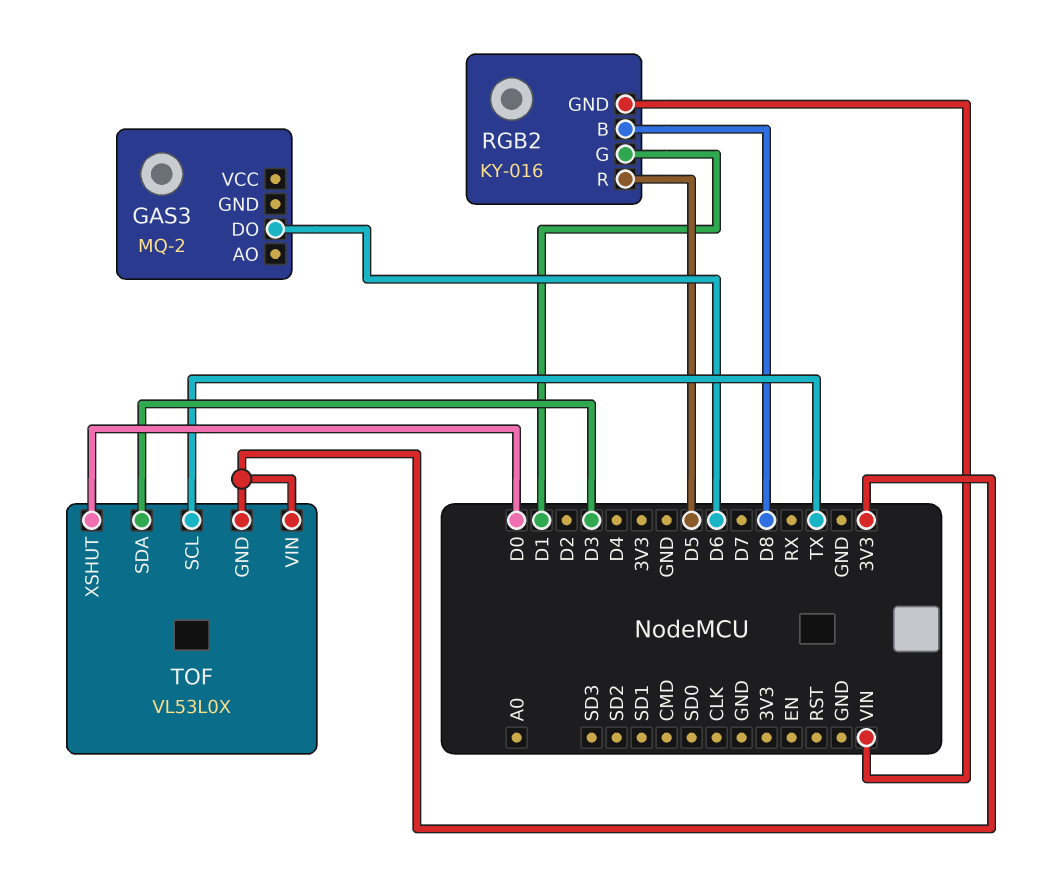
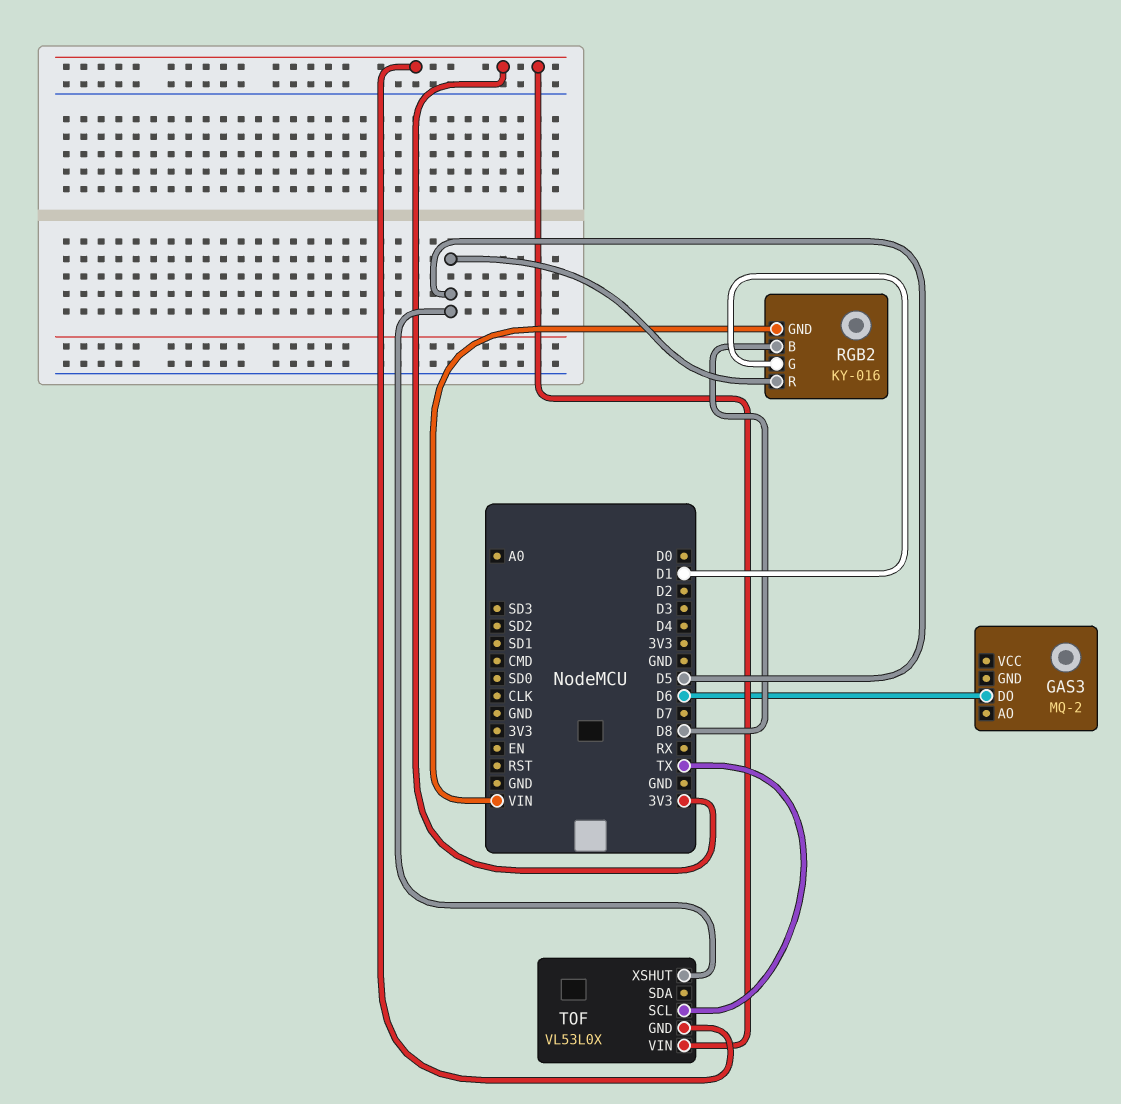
TOF pin SDA: D3 -> none
TOF pin XSHUT: D0 -> D5

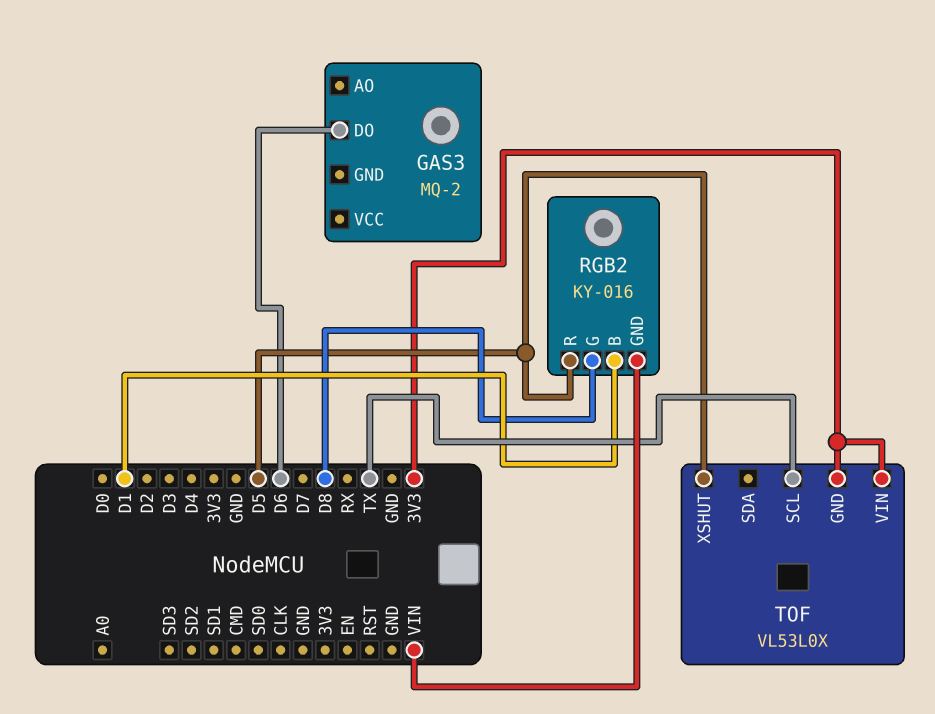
RGB2 pin B: D8 -> D1
RGB2 pin G: D1 -> D8

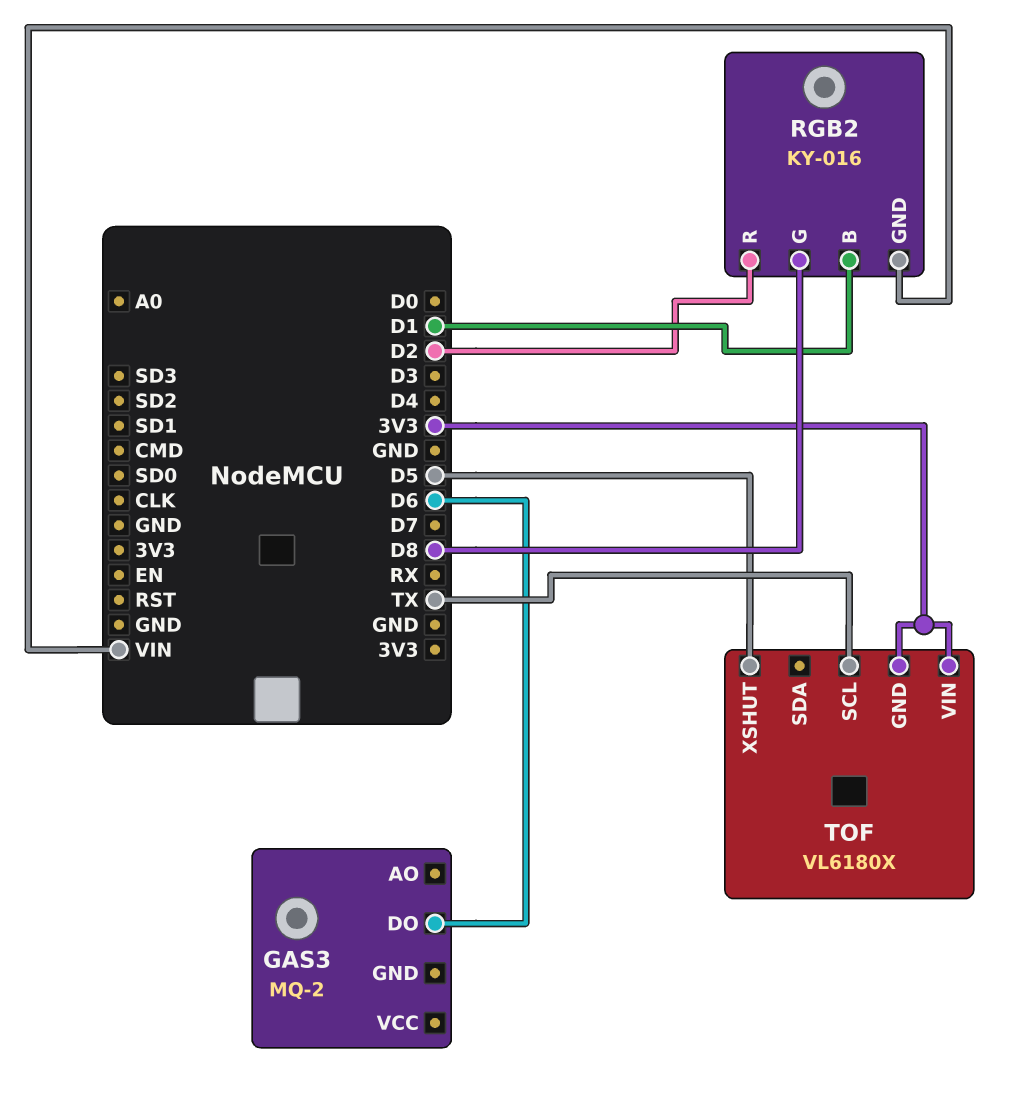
RGB2 pin R: D5 -> D2
TOF: VL53L0X -> VL6180X

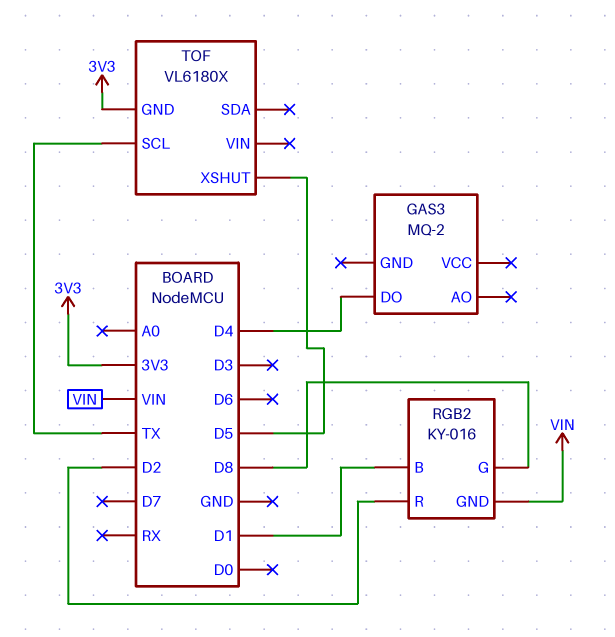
GAS3 pin DO: D6 -> D4
TOF pin VIN: 3V3 -> none

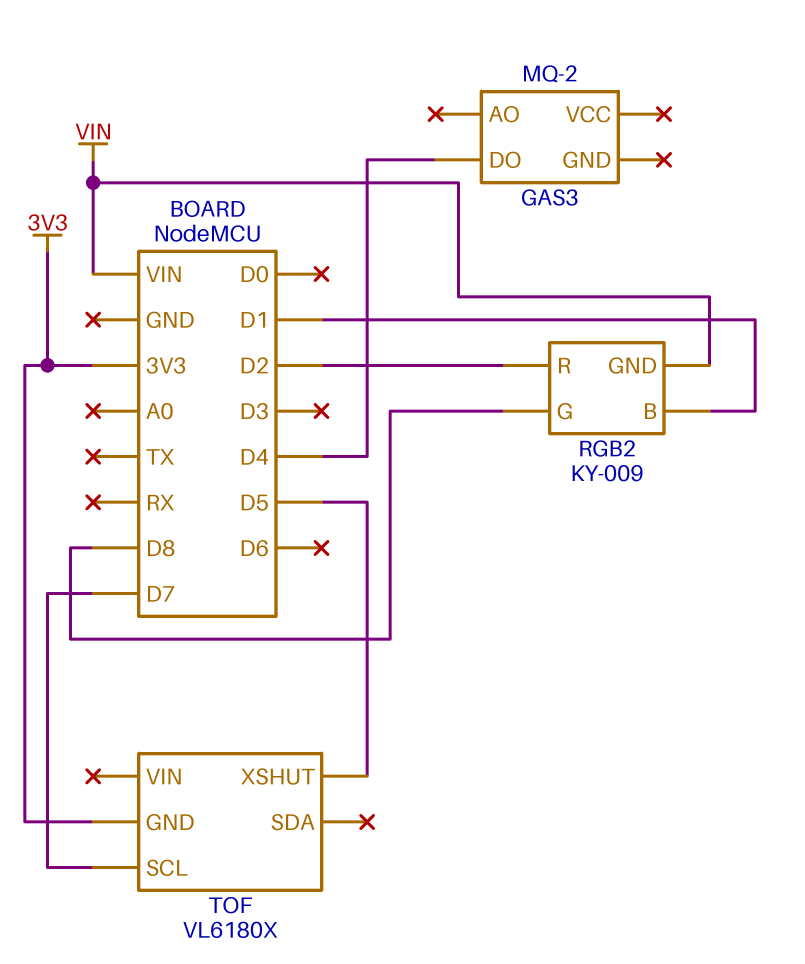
RGB2: KY-016 -> KY-009
TOF pin SCL: TX -> D7

